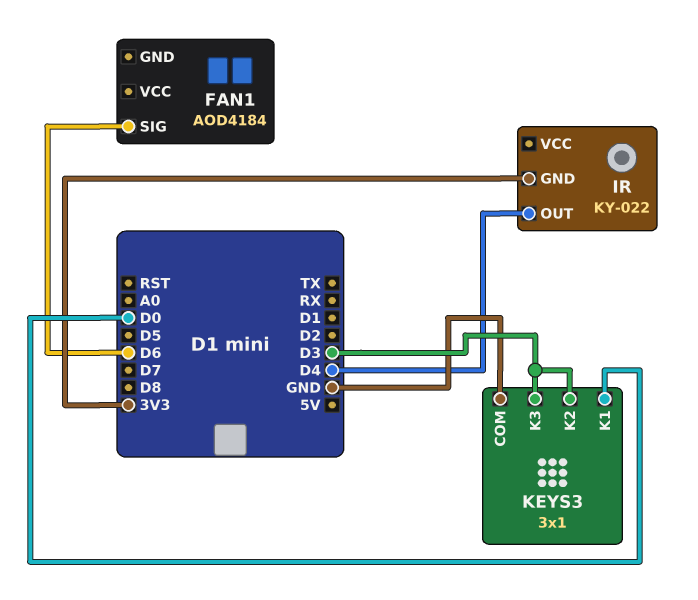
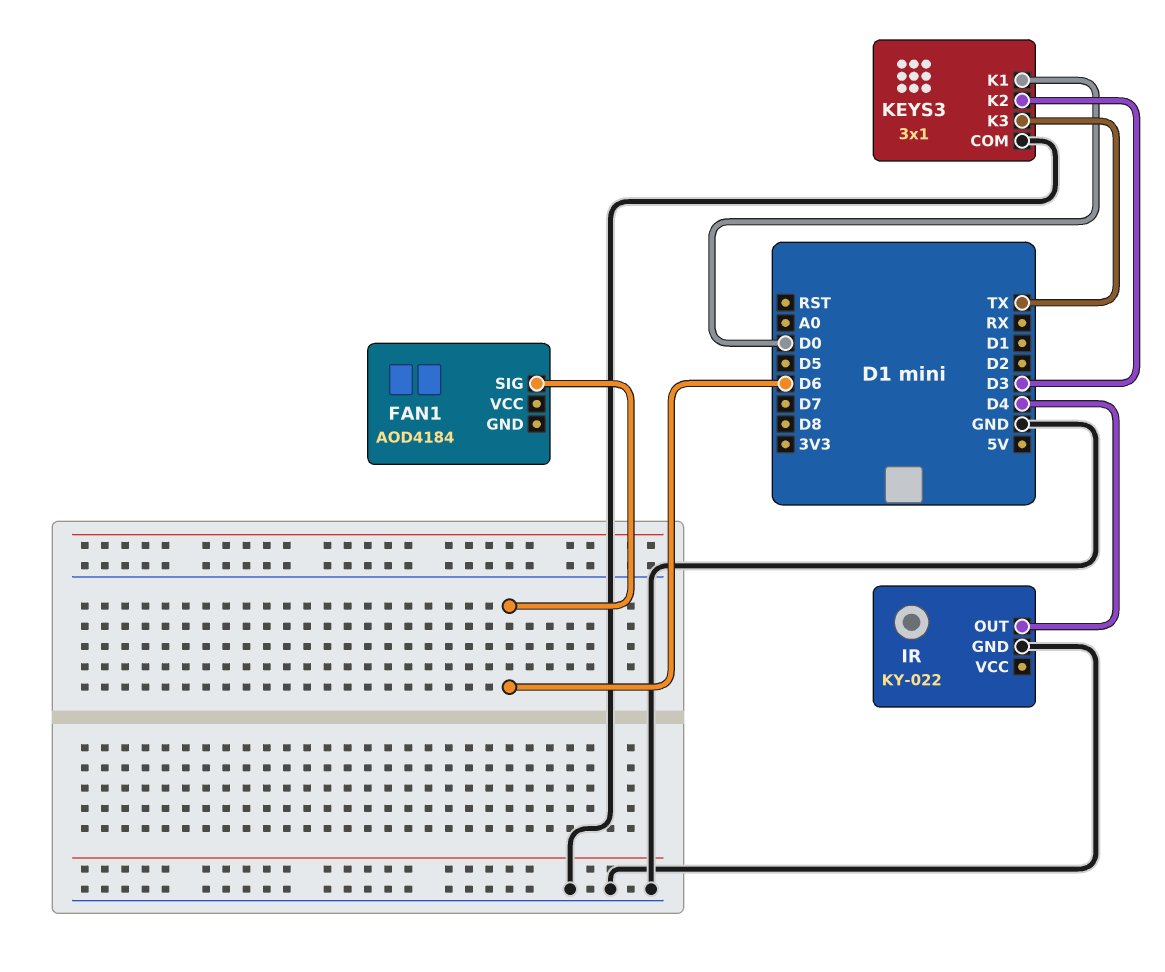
IR pin GND: 3V3 -> GND
KEYS3 pin K3: D3 -> TX

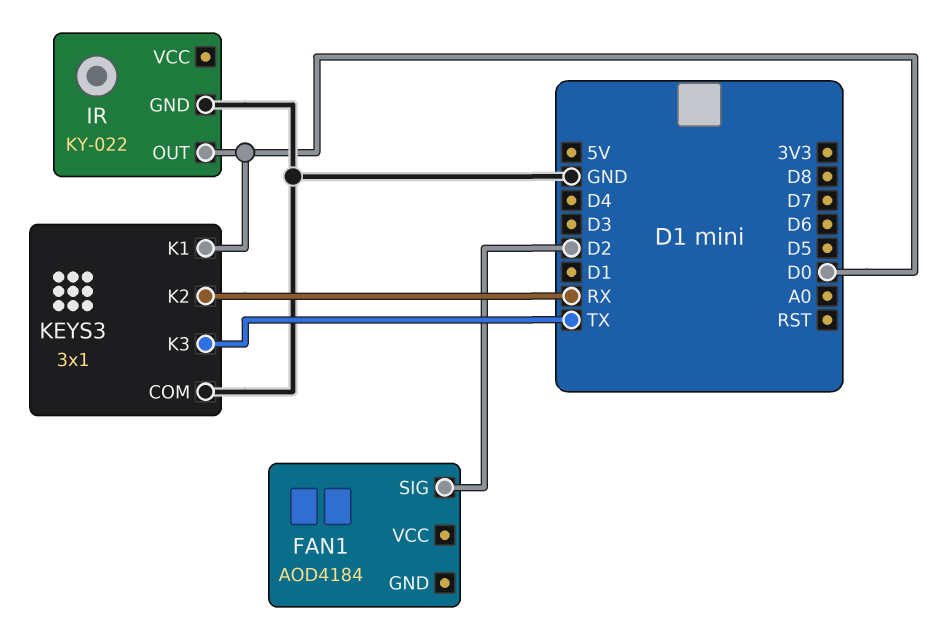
FAN1 pin SIG: D6 -> D2
IR pin OUT: D4 -> D0
KEYS3 pin K2: D3 -> RX

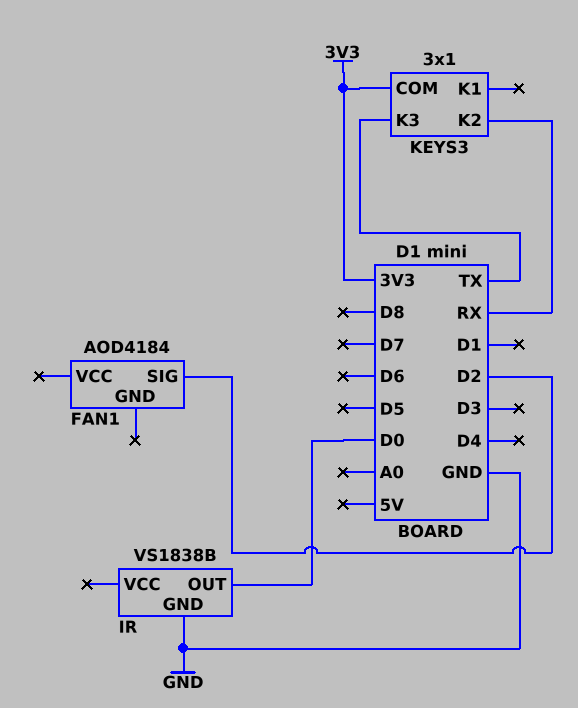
IR: KY-022 -> VS1838B
KEYS3 pin COM: GND -> 3V3
KEYS3 pin K1: D0 -> none

